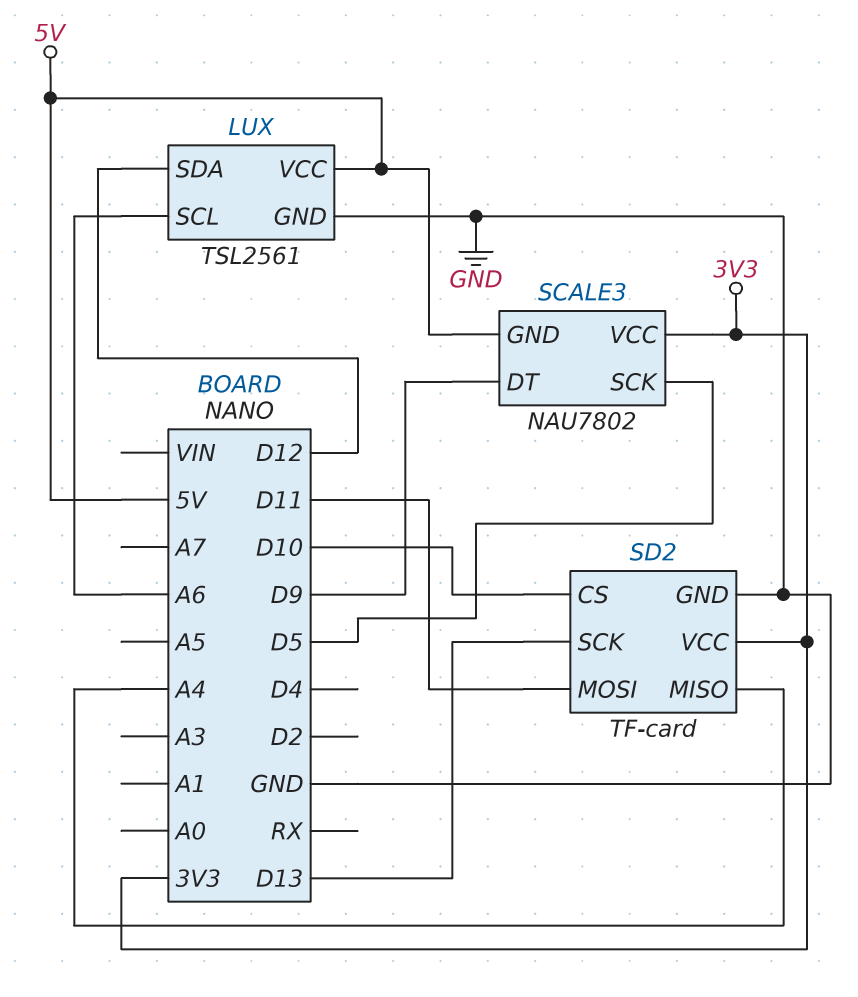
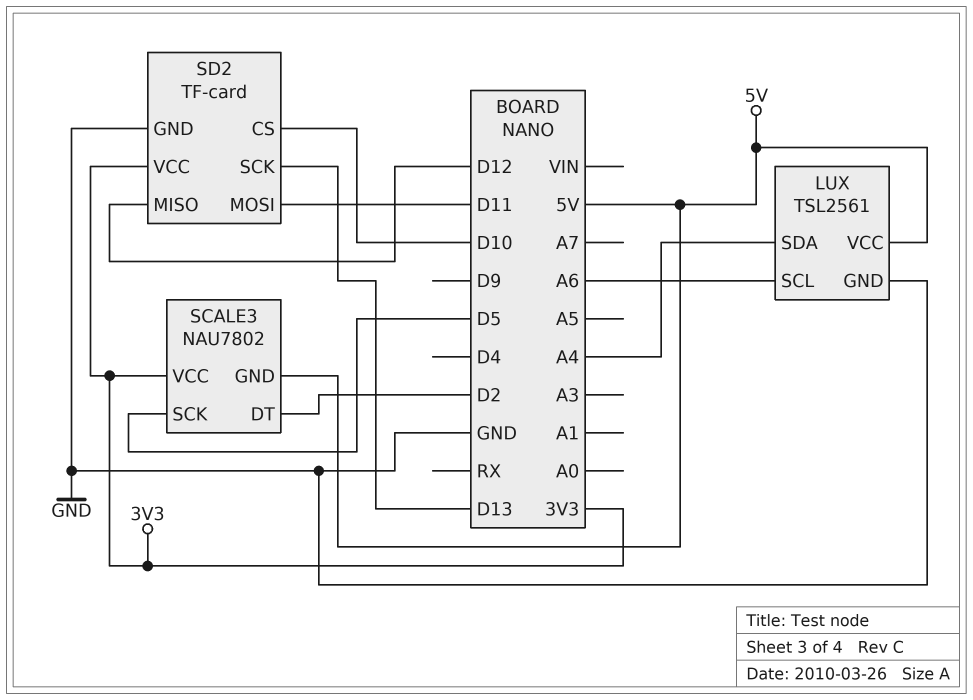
LUX pin SDA: D12 -> A4
SCALE3 pin DT: D9 -> D2
SD2 pin MISO: A4 -> D12

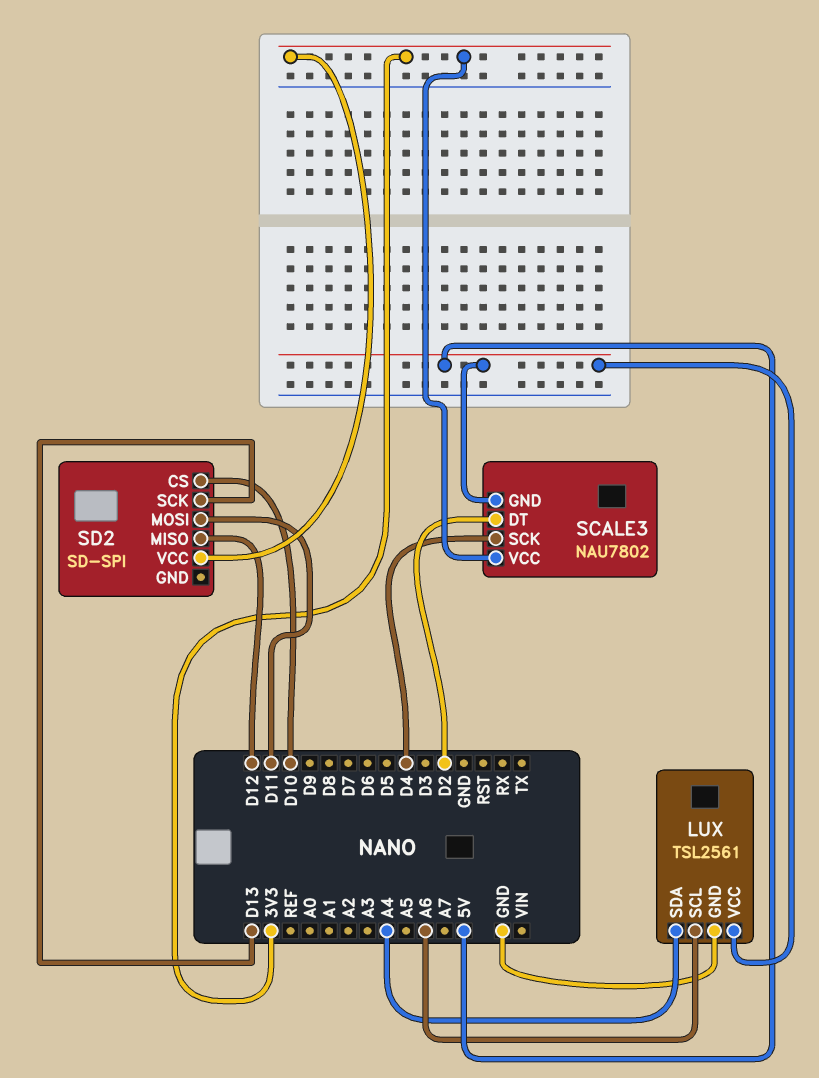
SCALE3 pin SCK: D5 -> D4
SD2: TF-card -> SD-SPI
SD2 pin GND: GND -> none

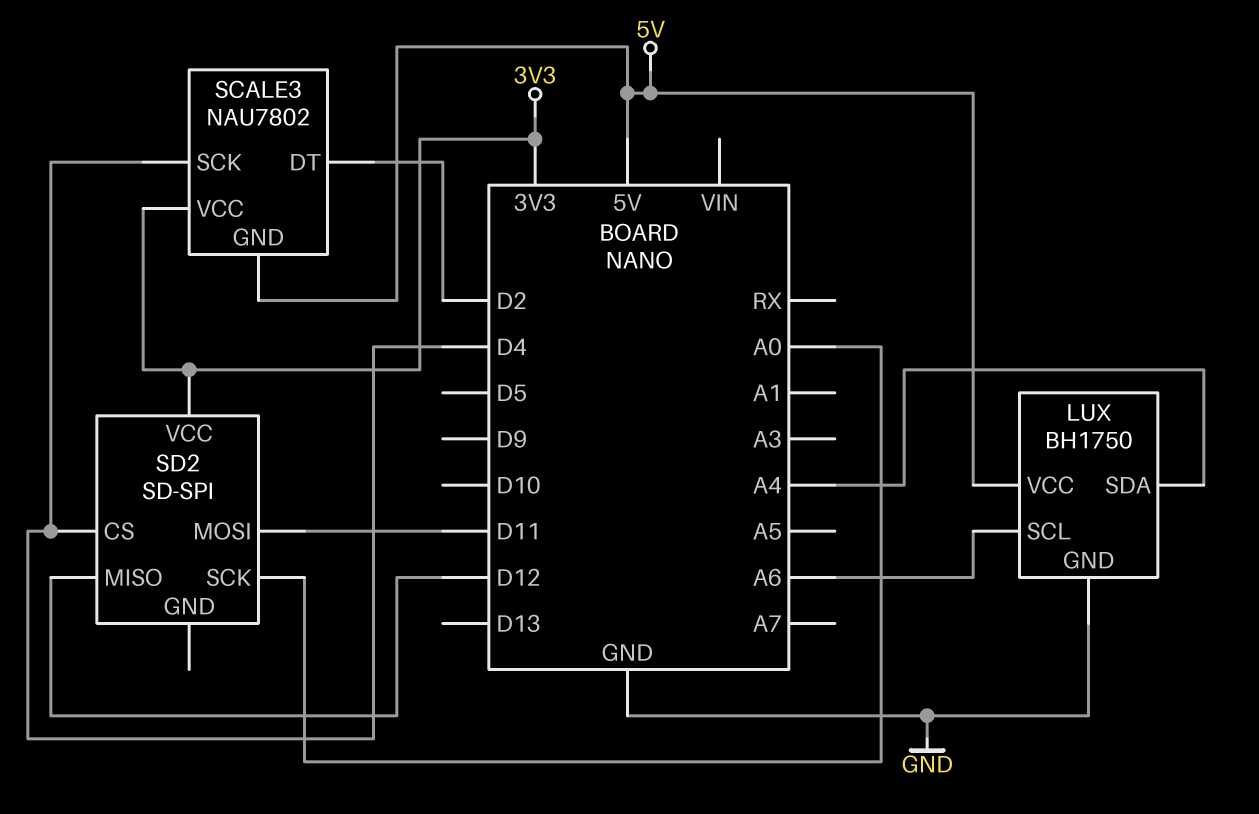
LUX: TSL2561 -> BH1750
SD2 pin CS: D10 -> D4
SD2 pin SCK: D13 -> A0

